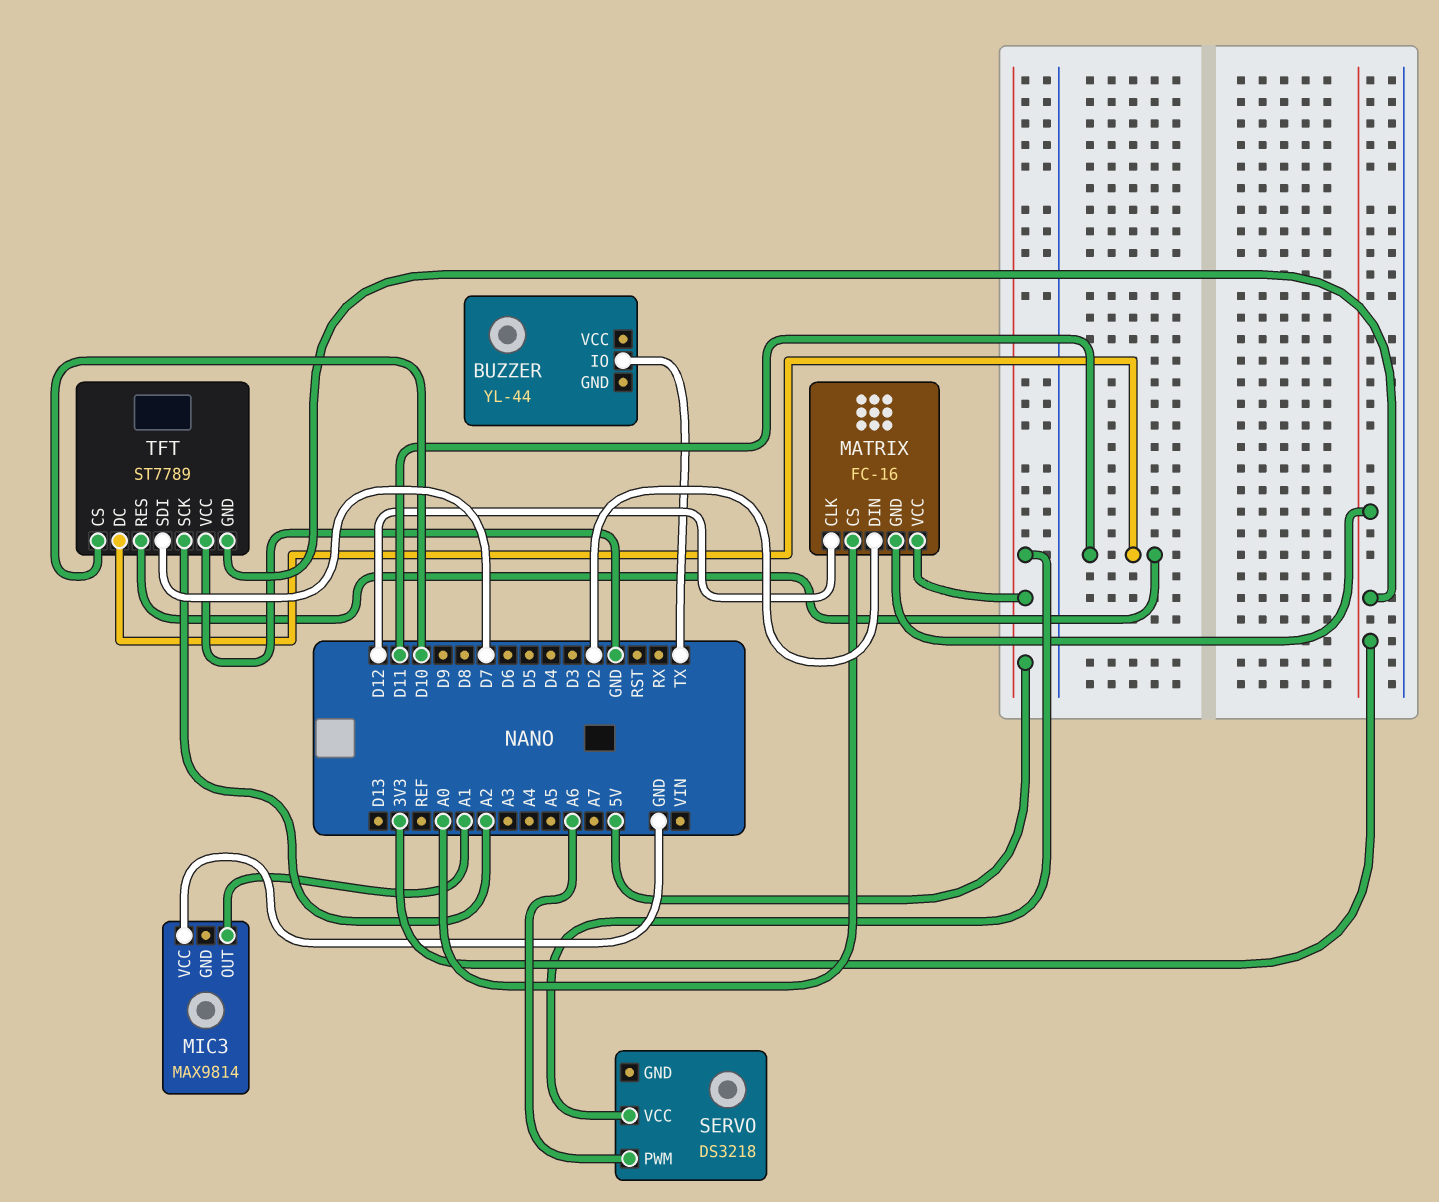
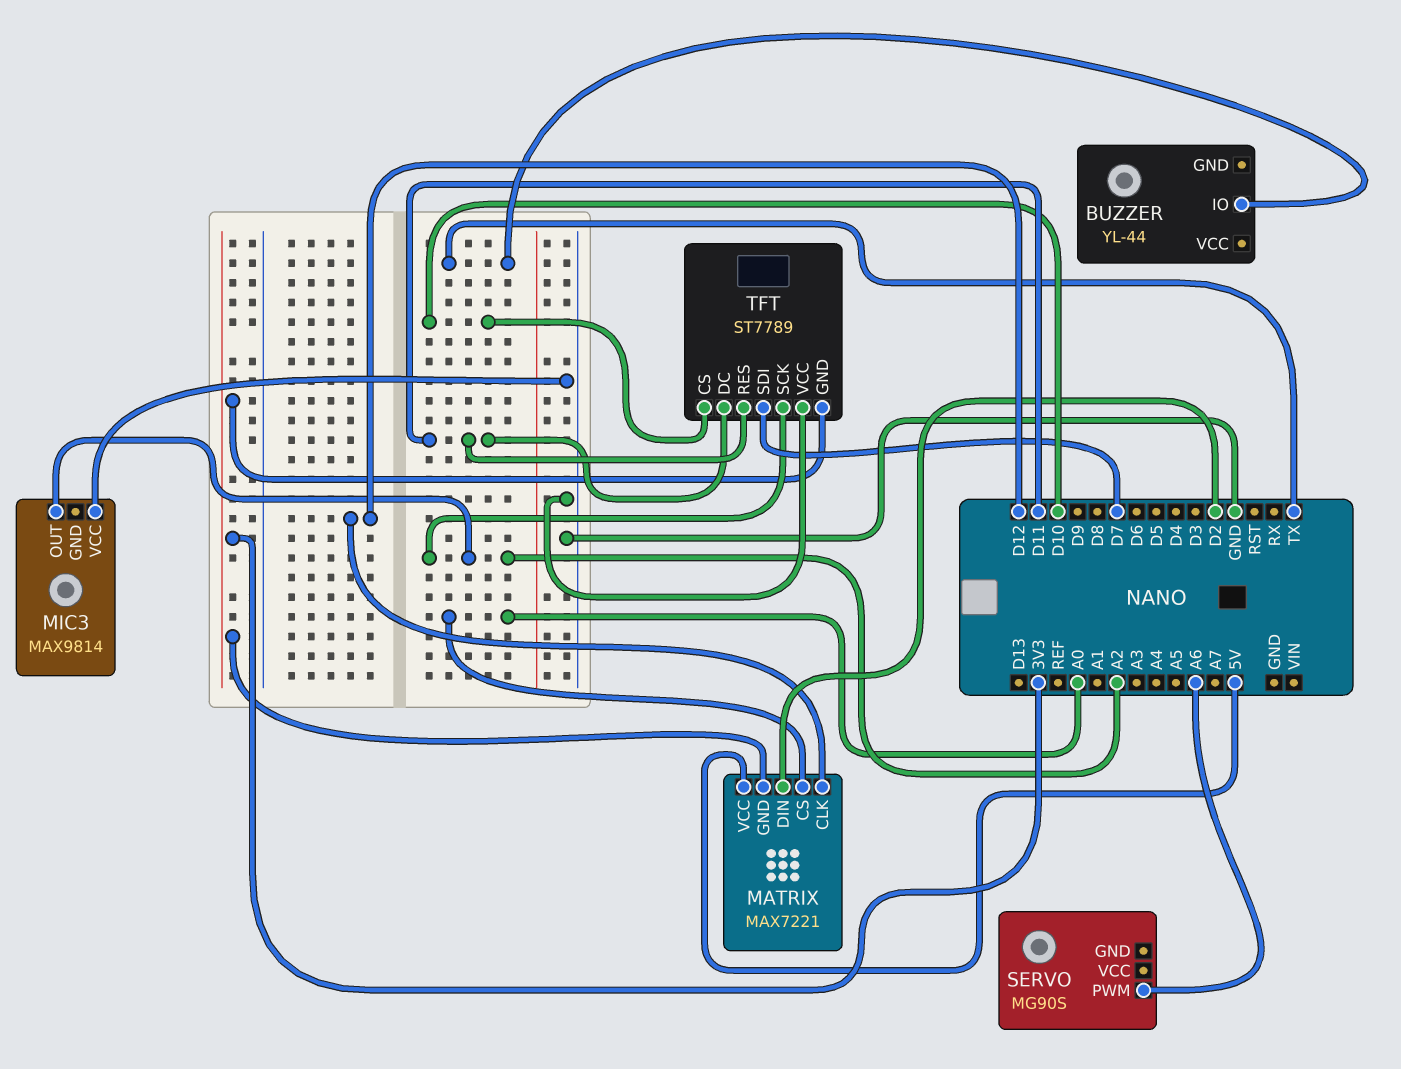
MATRIX: FC-16 -> MAX7221
MIC3 pin OUT: A1 -> A2
SERVO: DS3218 -> MG90S
SERVO pin VCC: 5V -> none

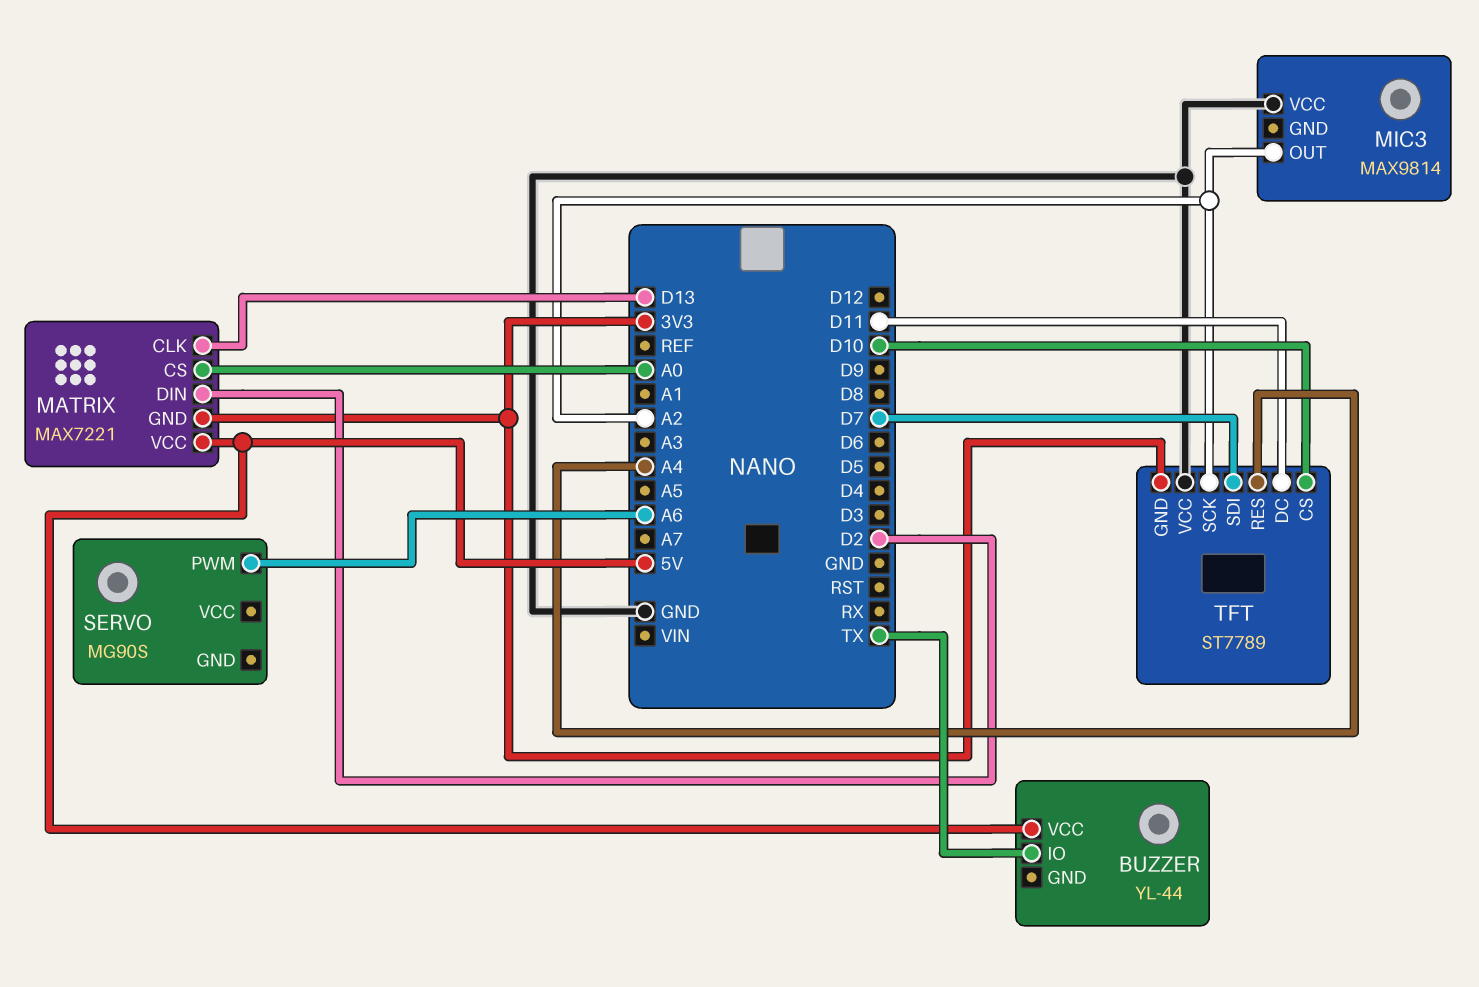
BUZZER pin VCC: none -> 5V
MATRIX pin CLK: D12 -> D13
TFT pin RES: D11 -> A4

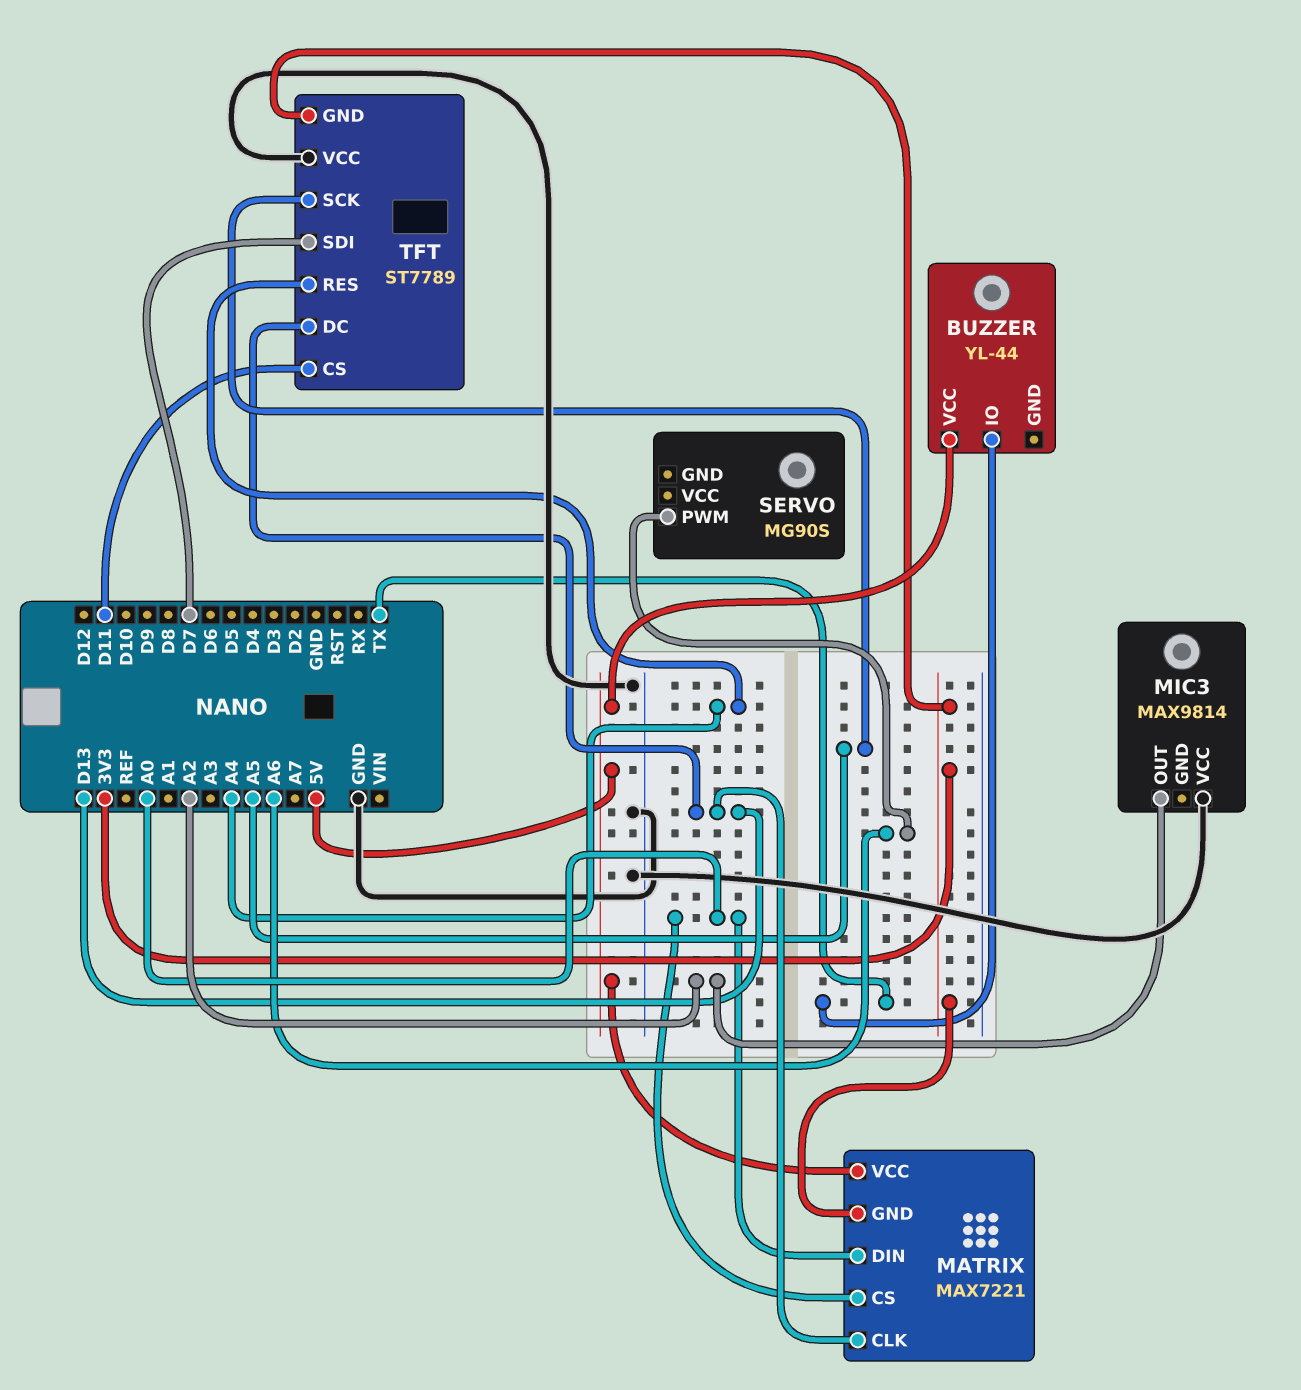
MATRIX pin DIN: D2 -> A0
TFT pin CS: D10 -> D11
TFT pin DC: D11 -> D13
TFT pin SCK: A2 -> A5

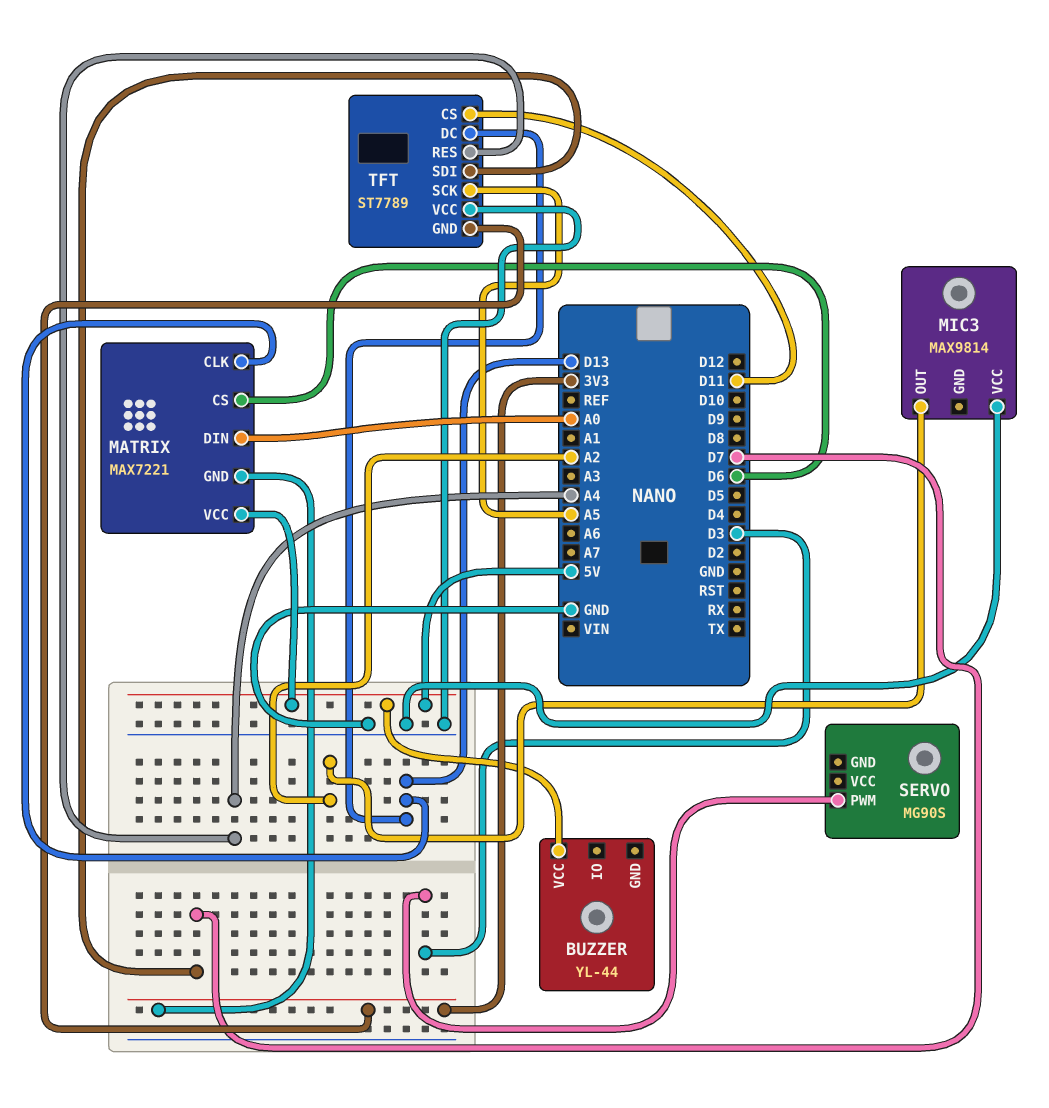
BUZZER pin IO: TX -> none
MATRIX pin CS: A0 -> D6
SERVO pin PWM: A6 -> D3

